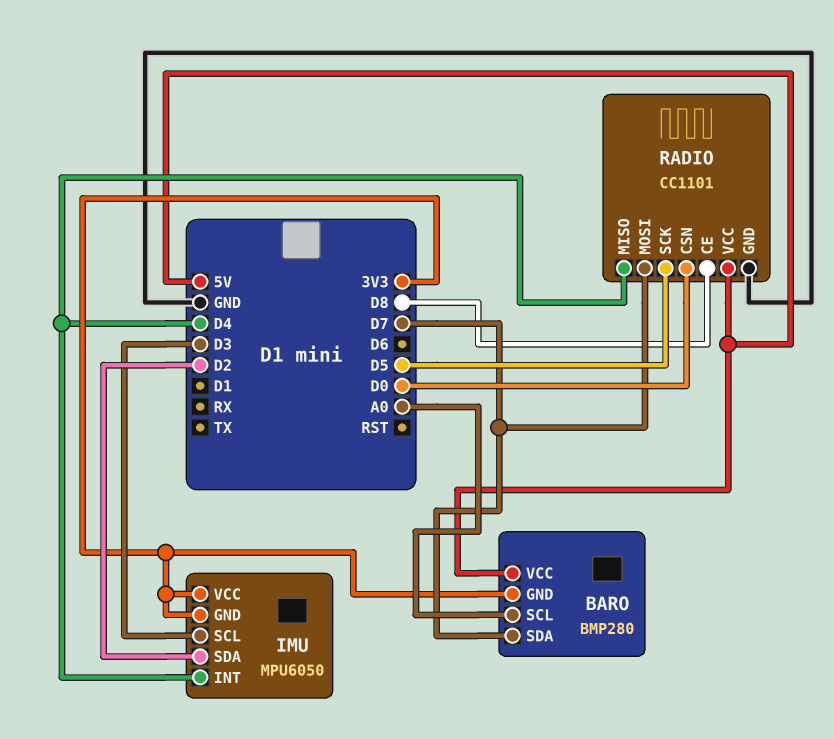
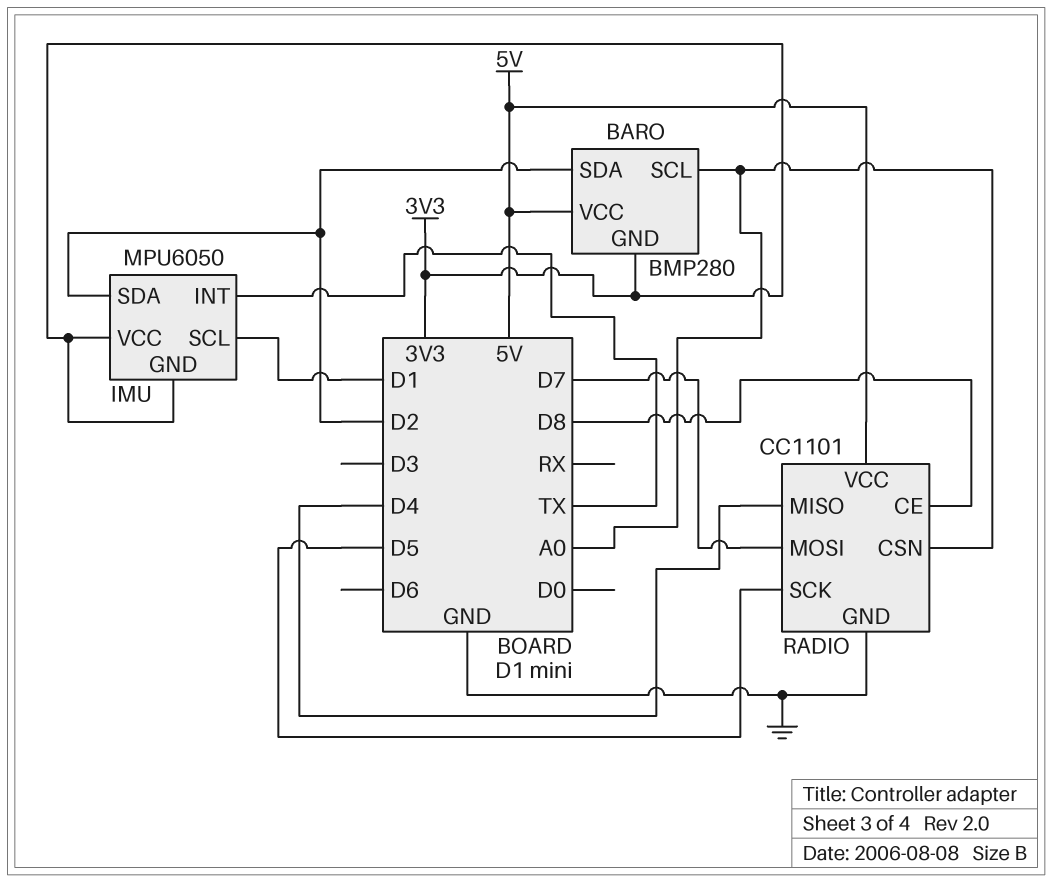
BARO pin SDA: D7 -> D2
IMU pin INT: D4 -> TX
IMU pin SCL: D3 -> D1
RADIO pin CSN: D0 -> A0

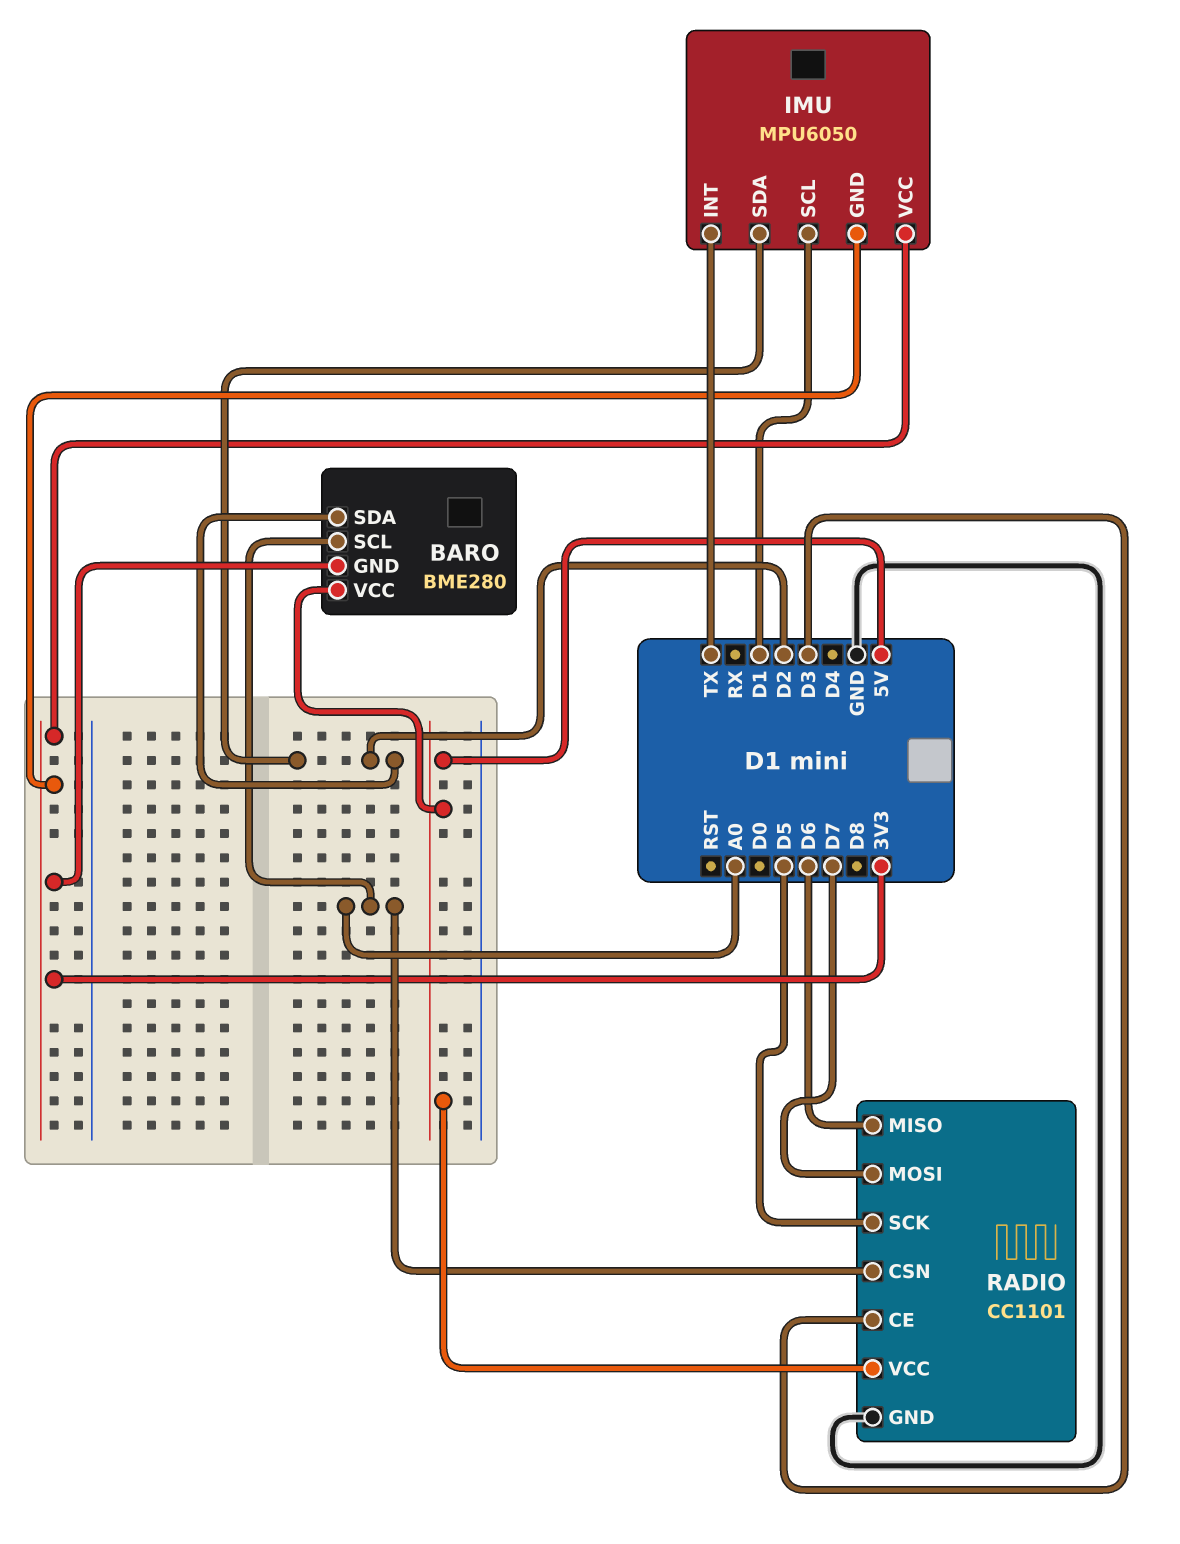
BARO: BMP280 -> BME280
RADIO pin CE: D8 -> D3
RADIO pin MISO: D4 -> D6

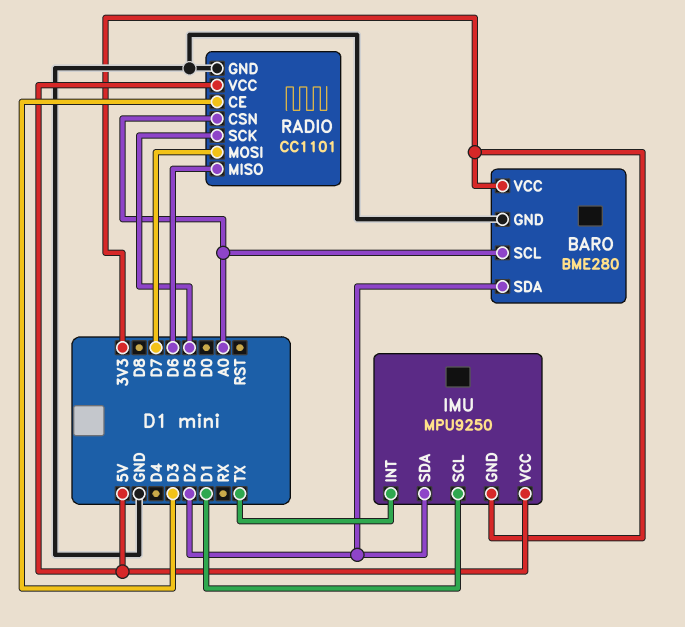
BARO pin GND: 3V3 -> GND
BARO pin VCC: 5V -> 3V3
IMU: MPU6050 -> MPU9250
IMU pin VCC: 3V3 -> 5V

